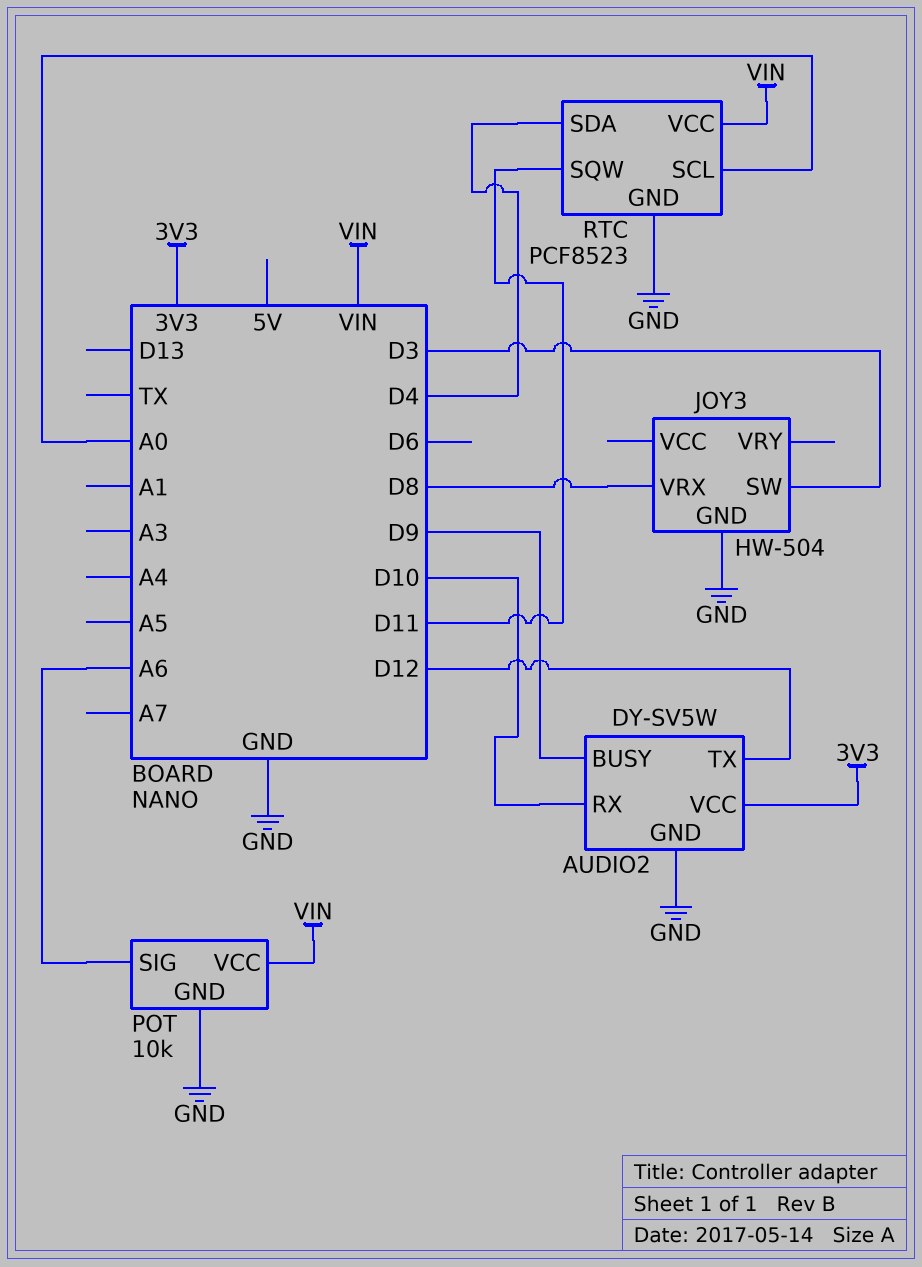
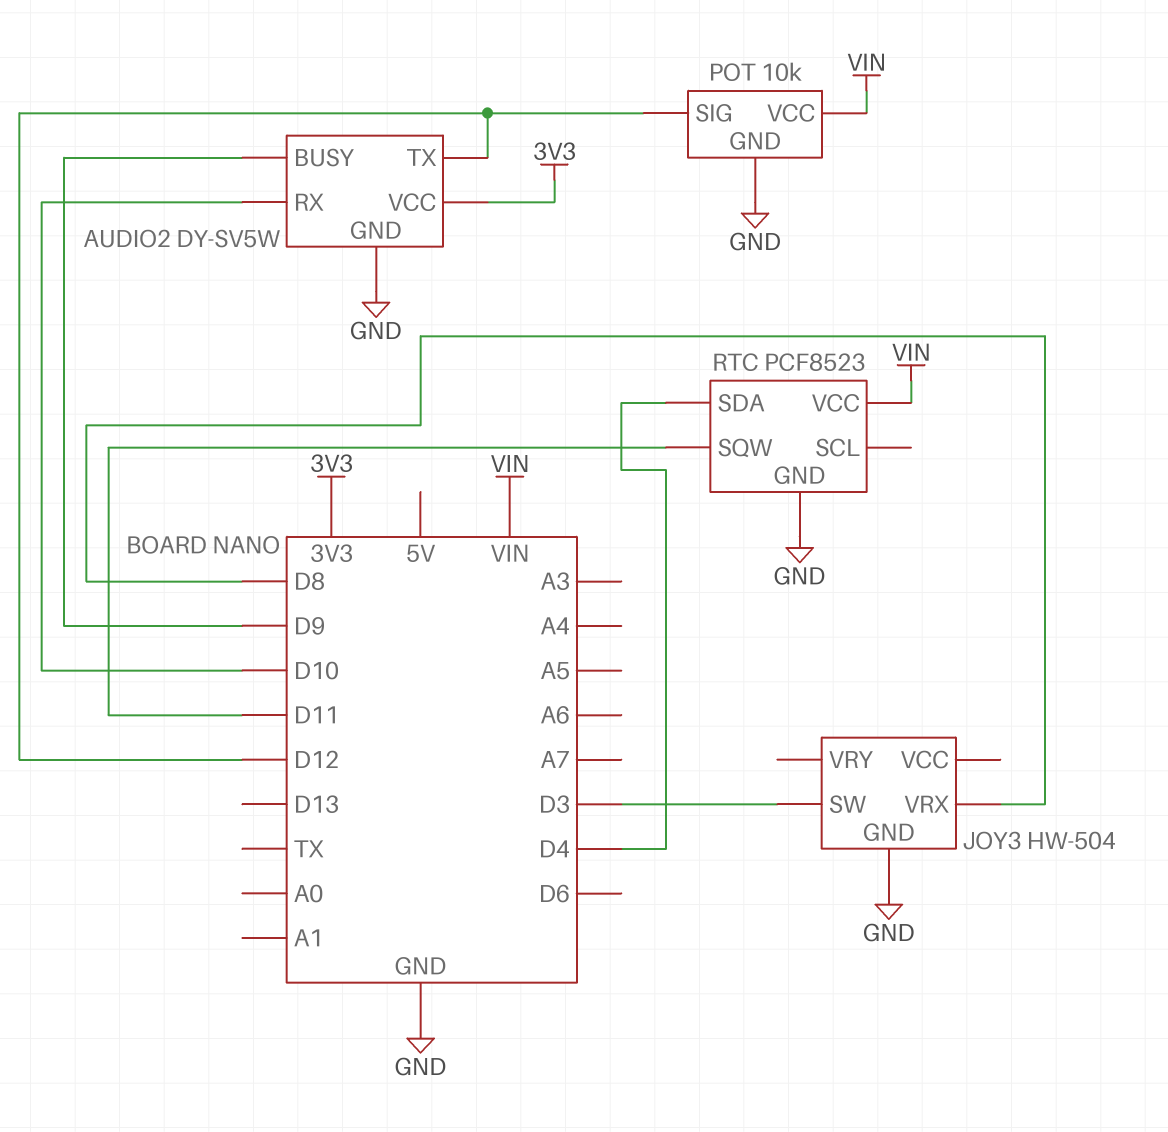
POT pin SIG: A6 -> D12
RTC pin SCL: A0 -> none

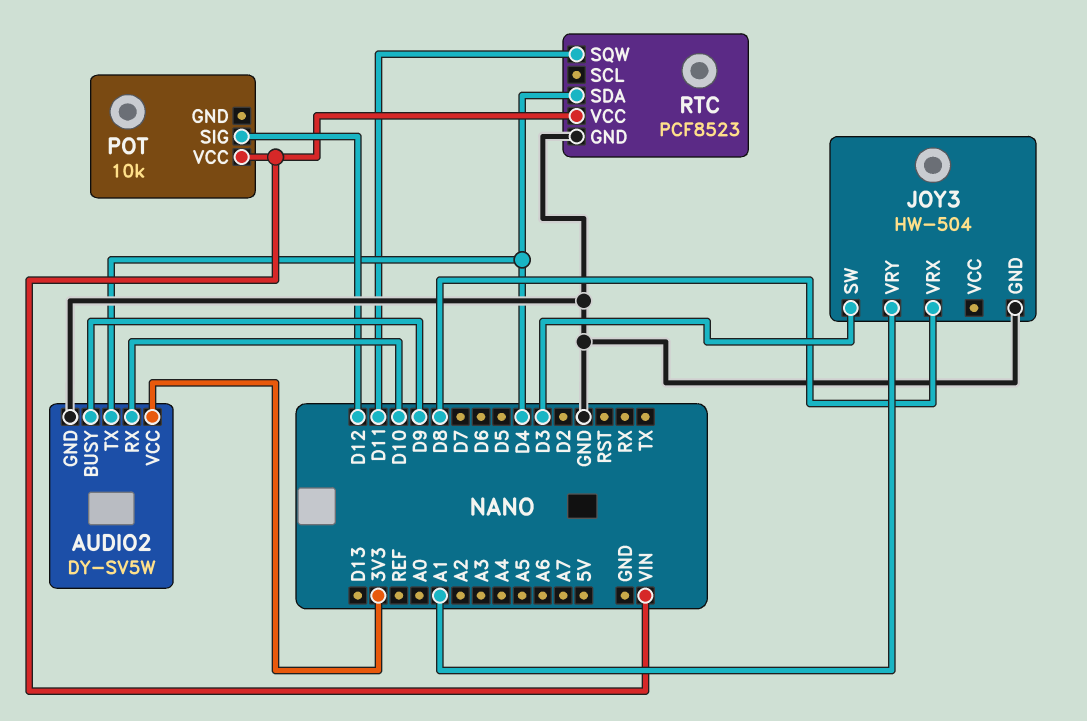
AUDIO2 pin TX: D12 -> D4
JOY3 pin VRY: none -> A1
POT pin GND: GND -> none

